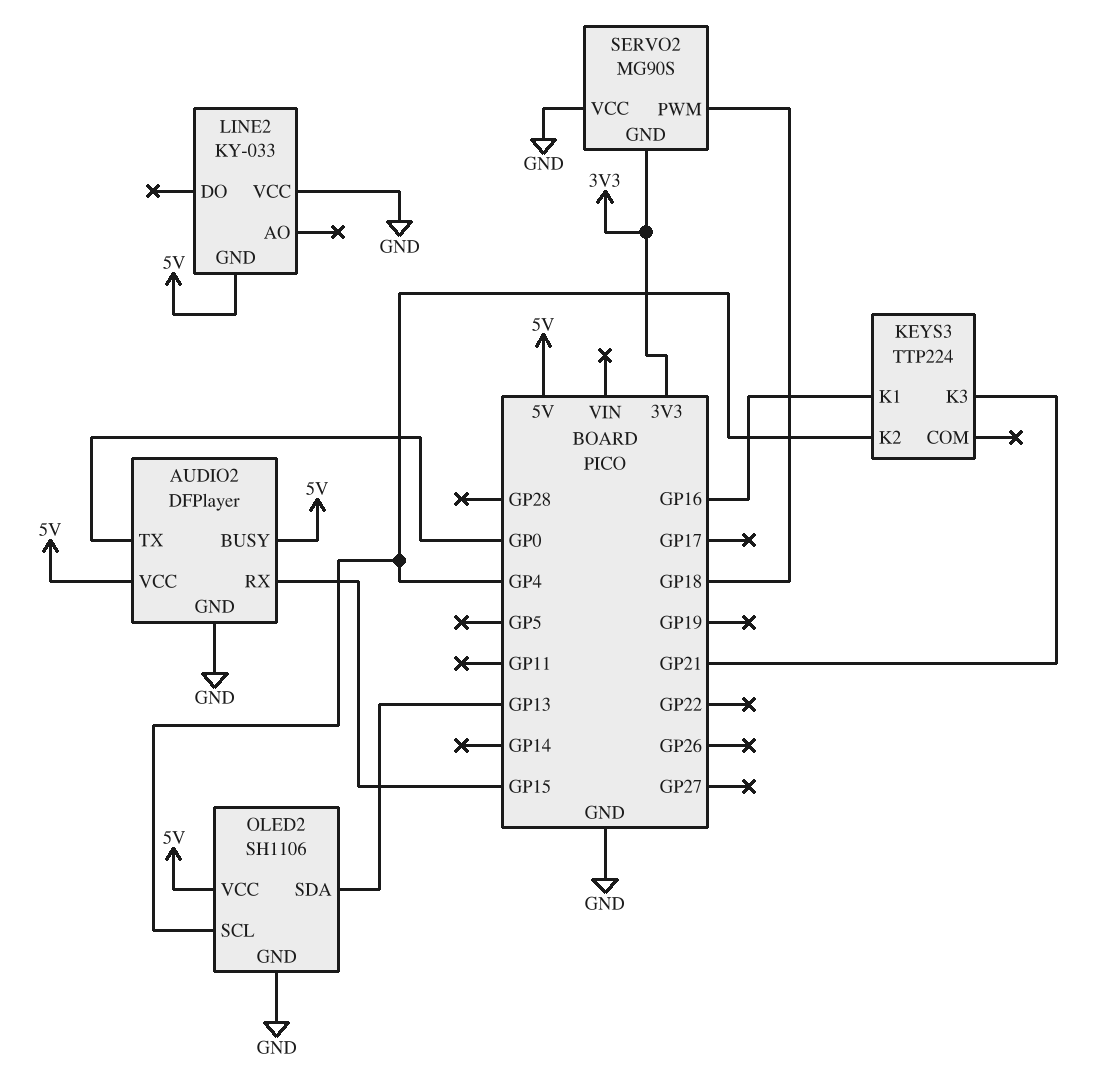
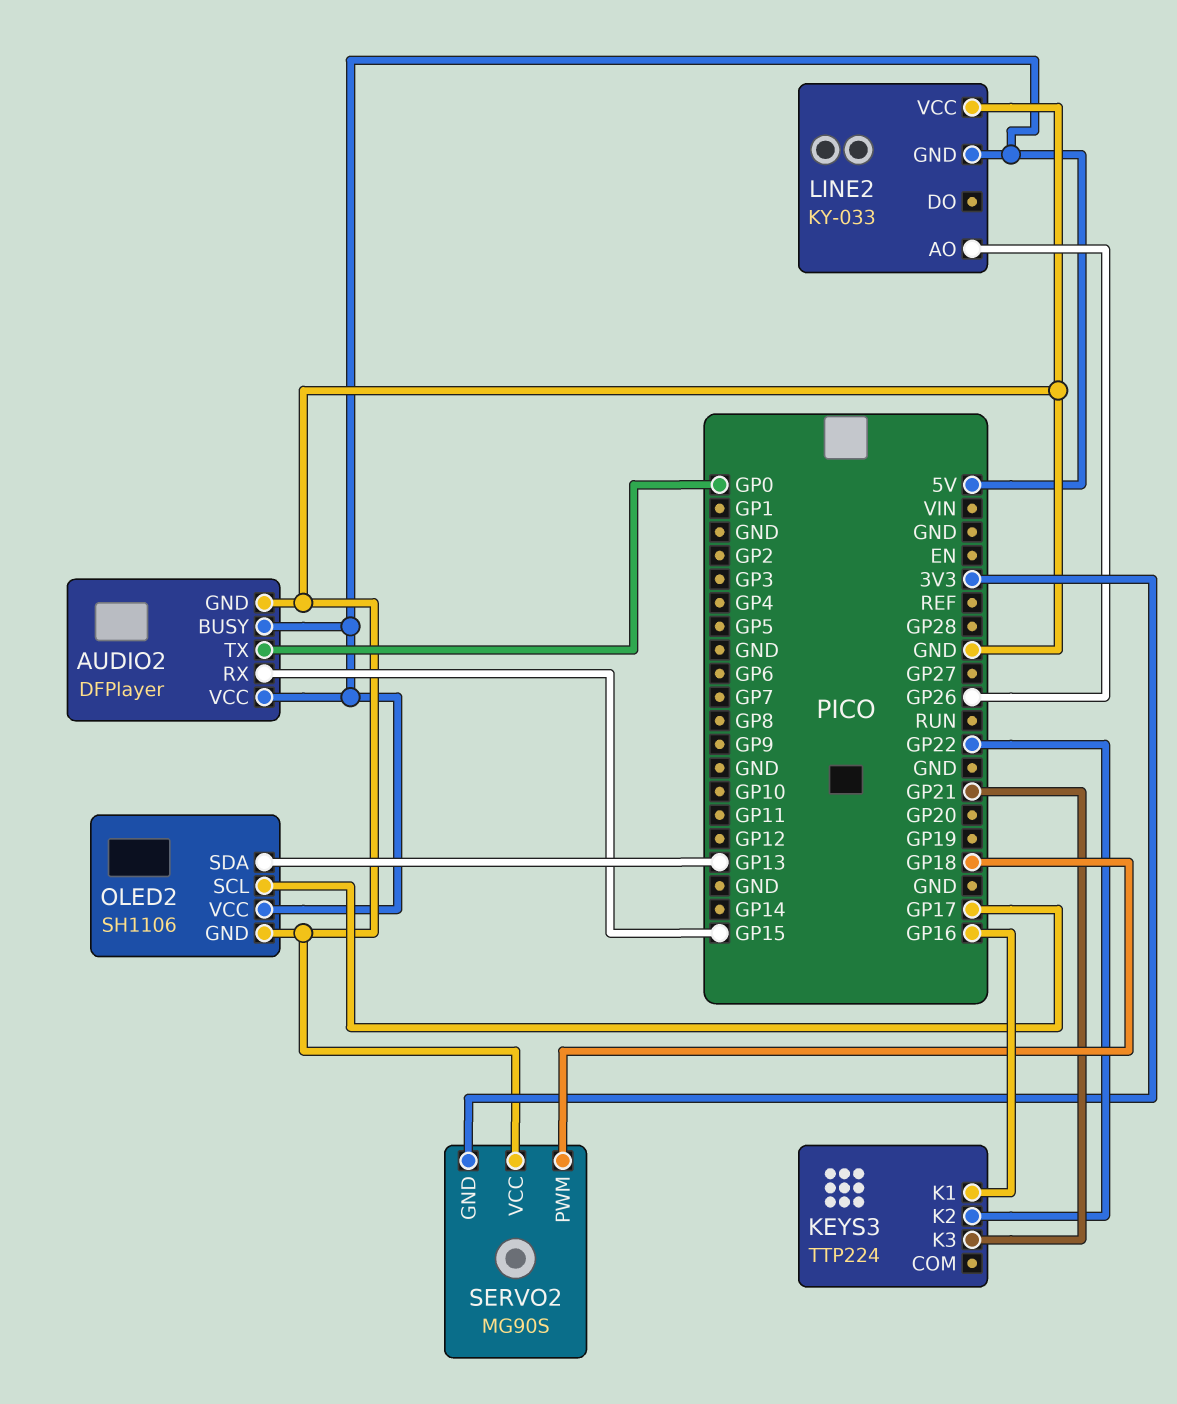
KEYS3 pin K2: GP4 -> GP22
LINE2 pin AO: none -> GP26
OLED2 pin SCL: GP4 -> GP17

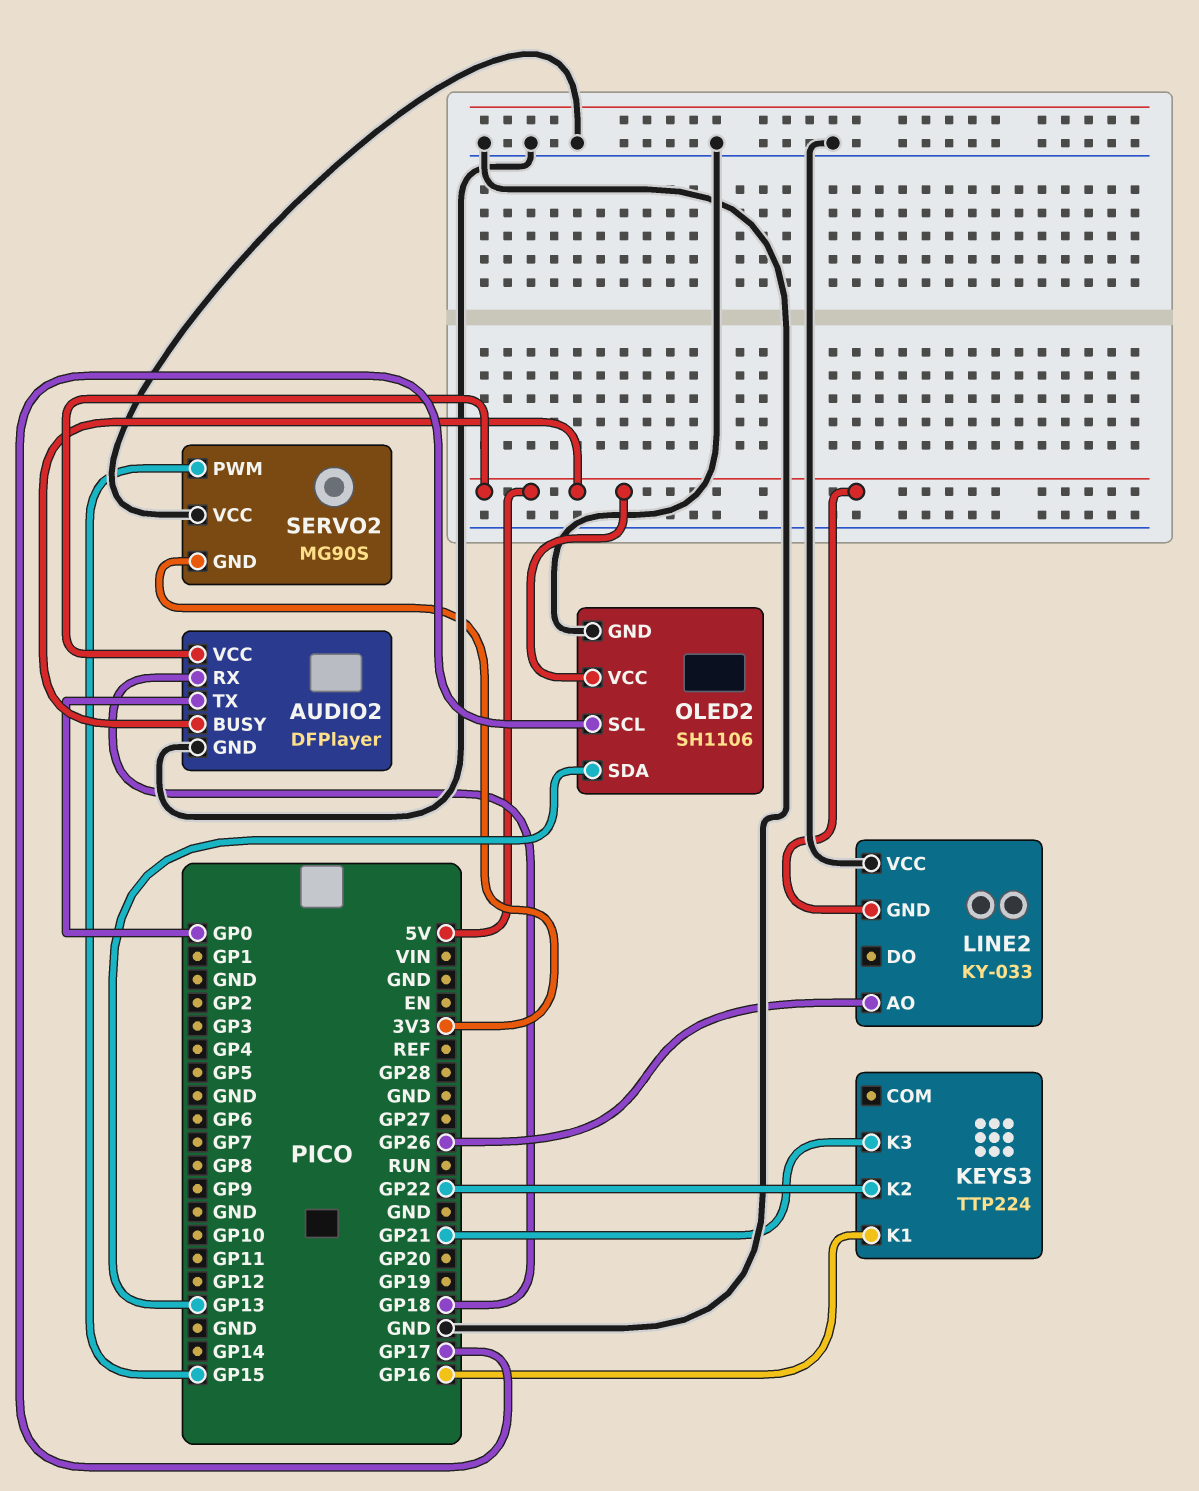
AUDIO2 pin RX: GP15 -> GP18
SERVO2 pin PWM: GP18 -> GP15

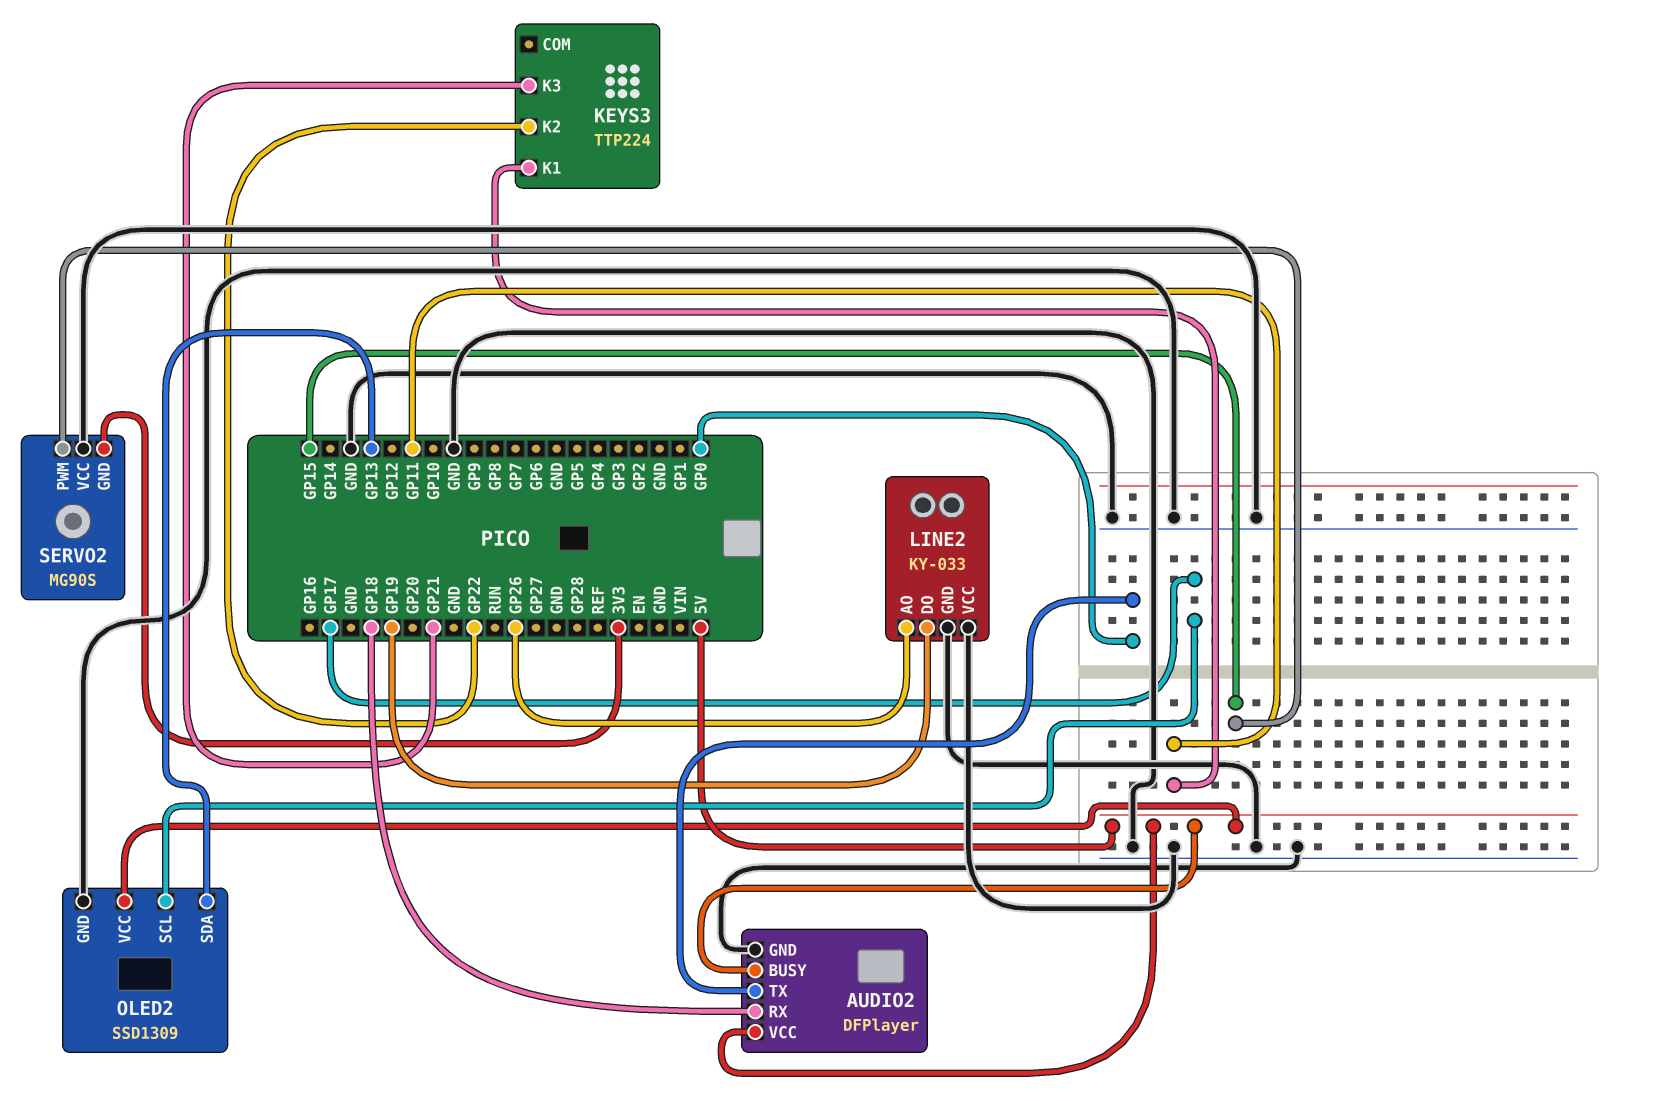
KEYS3 pin K1: GP16 -> GP11
LINE2 pin DO: none -> GP19
LINE2 pin GND: 5V -> GND
OLED2: SH1106 -> SSD1309

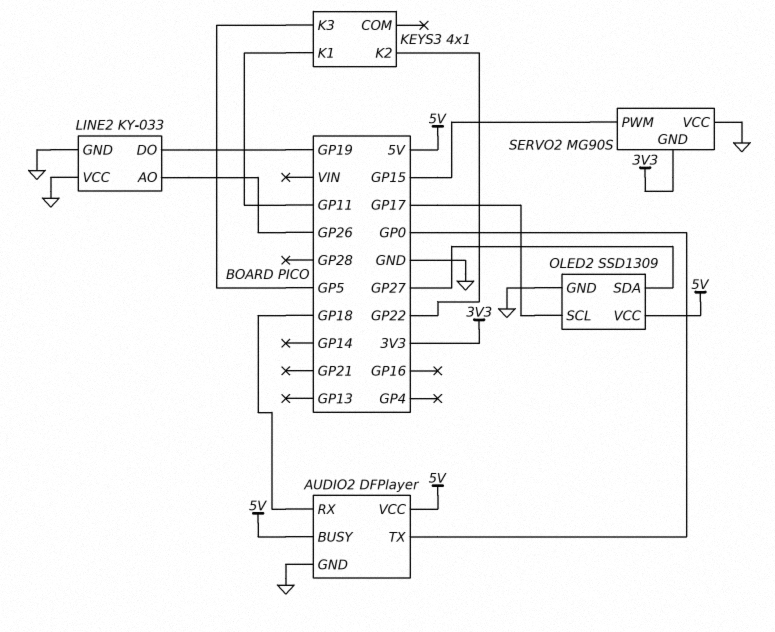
KEYS3: TTP224 -> 4x1
KEYS3 pin K3: GP21 -> GP5
OLED2 pin SDA: GP13 -> GP27

